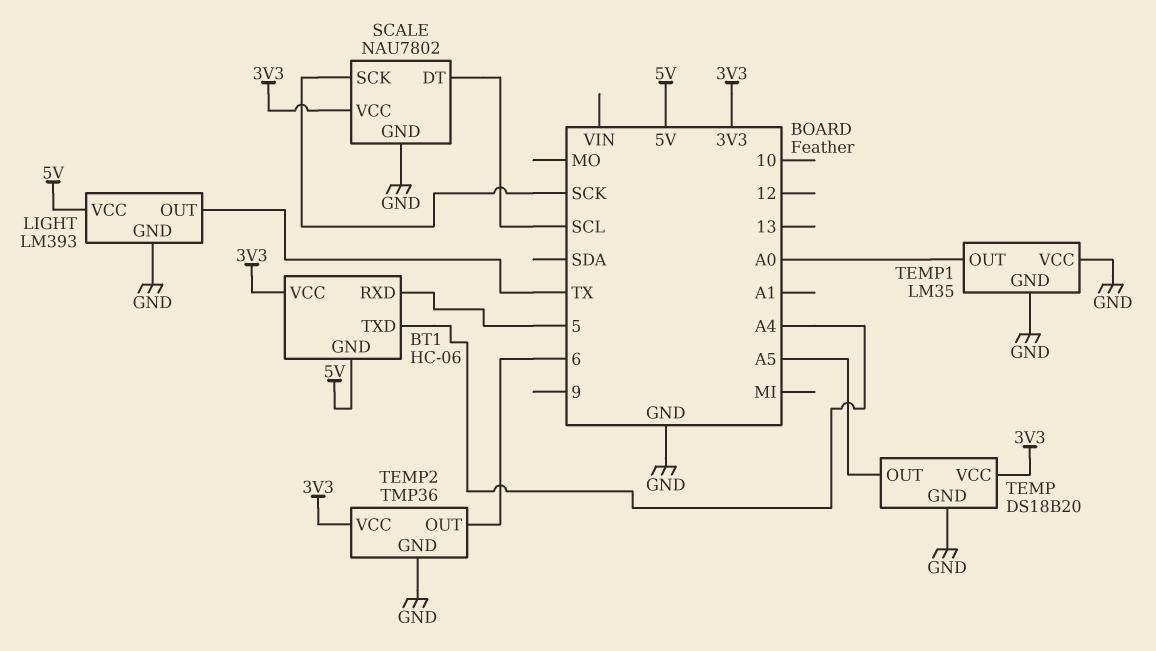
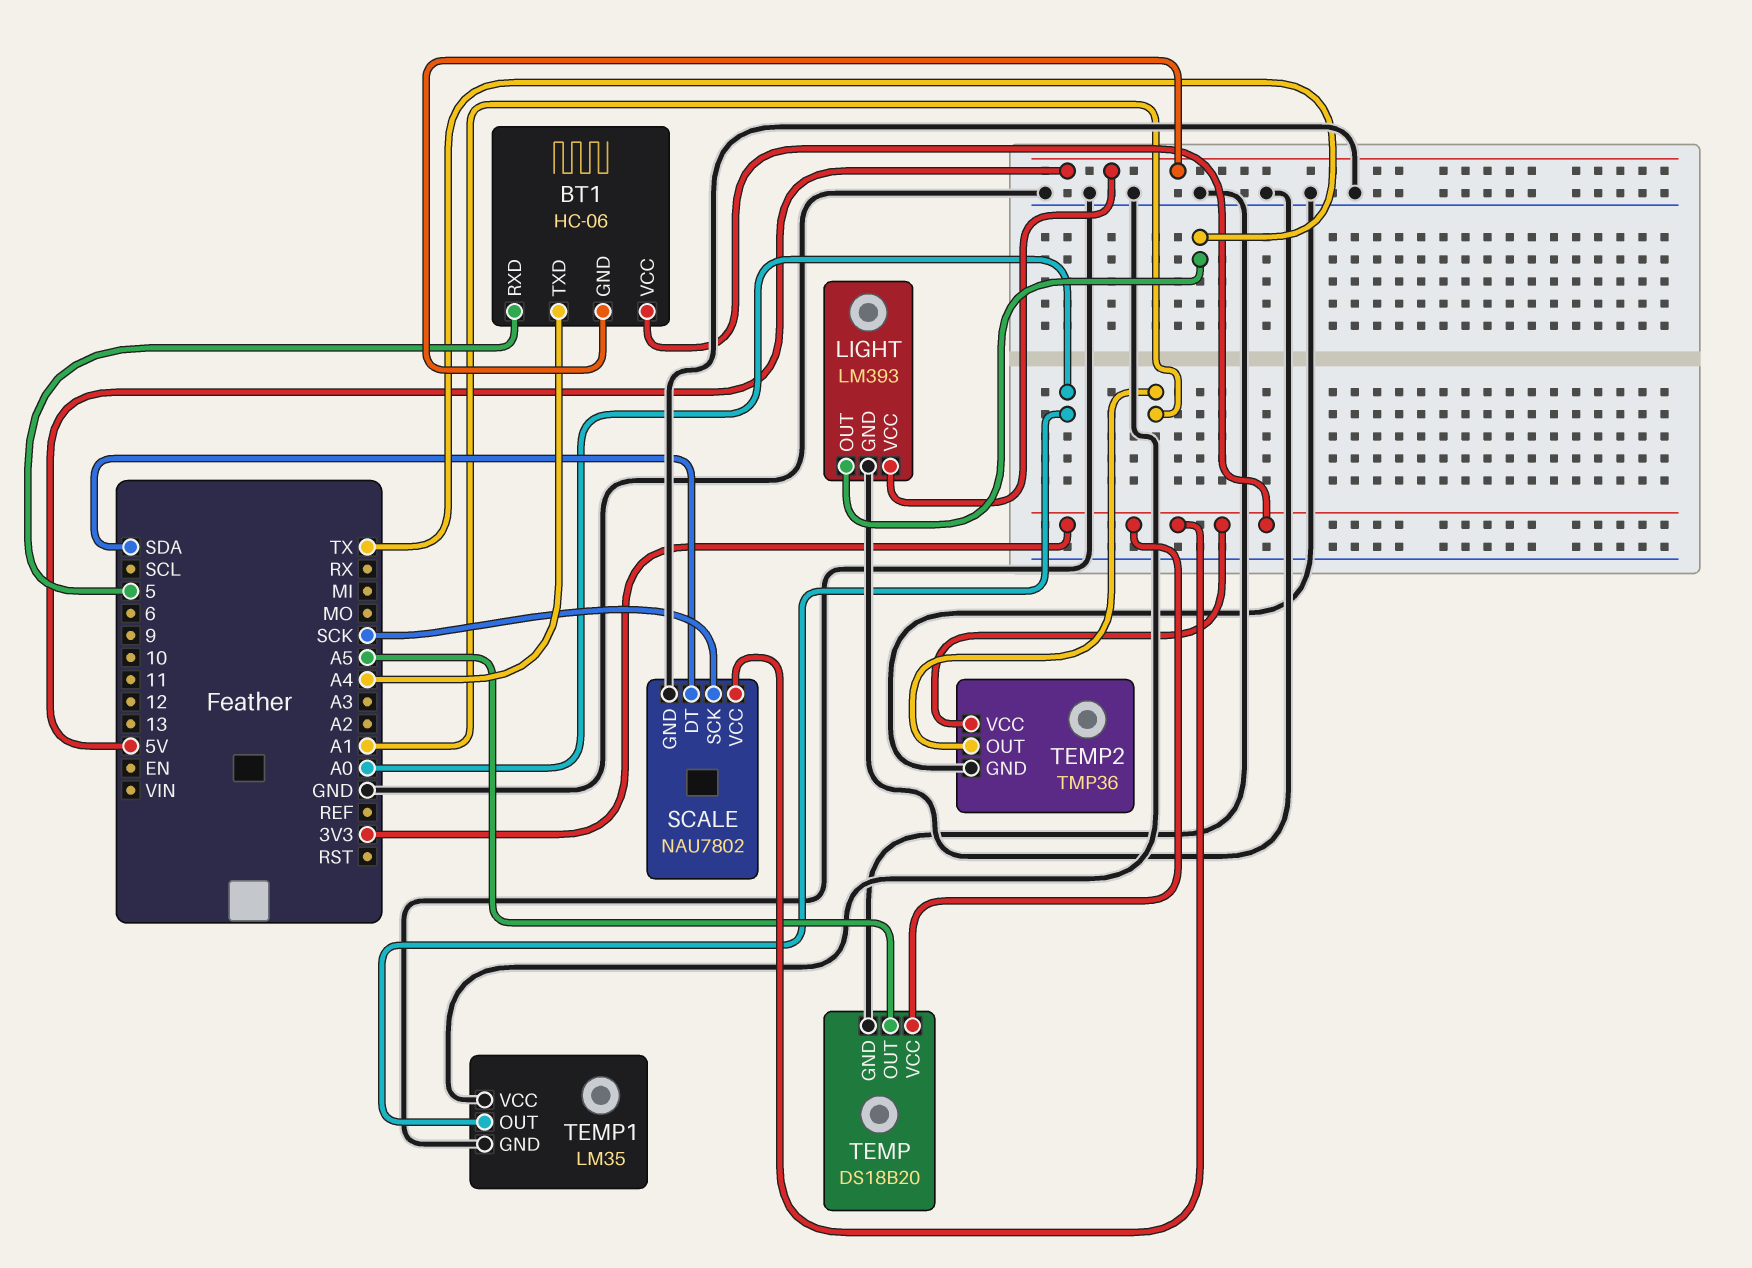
SCALE pin DT: SCL -> SDA
TEMP2 pin OUT: 6 -> A1

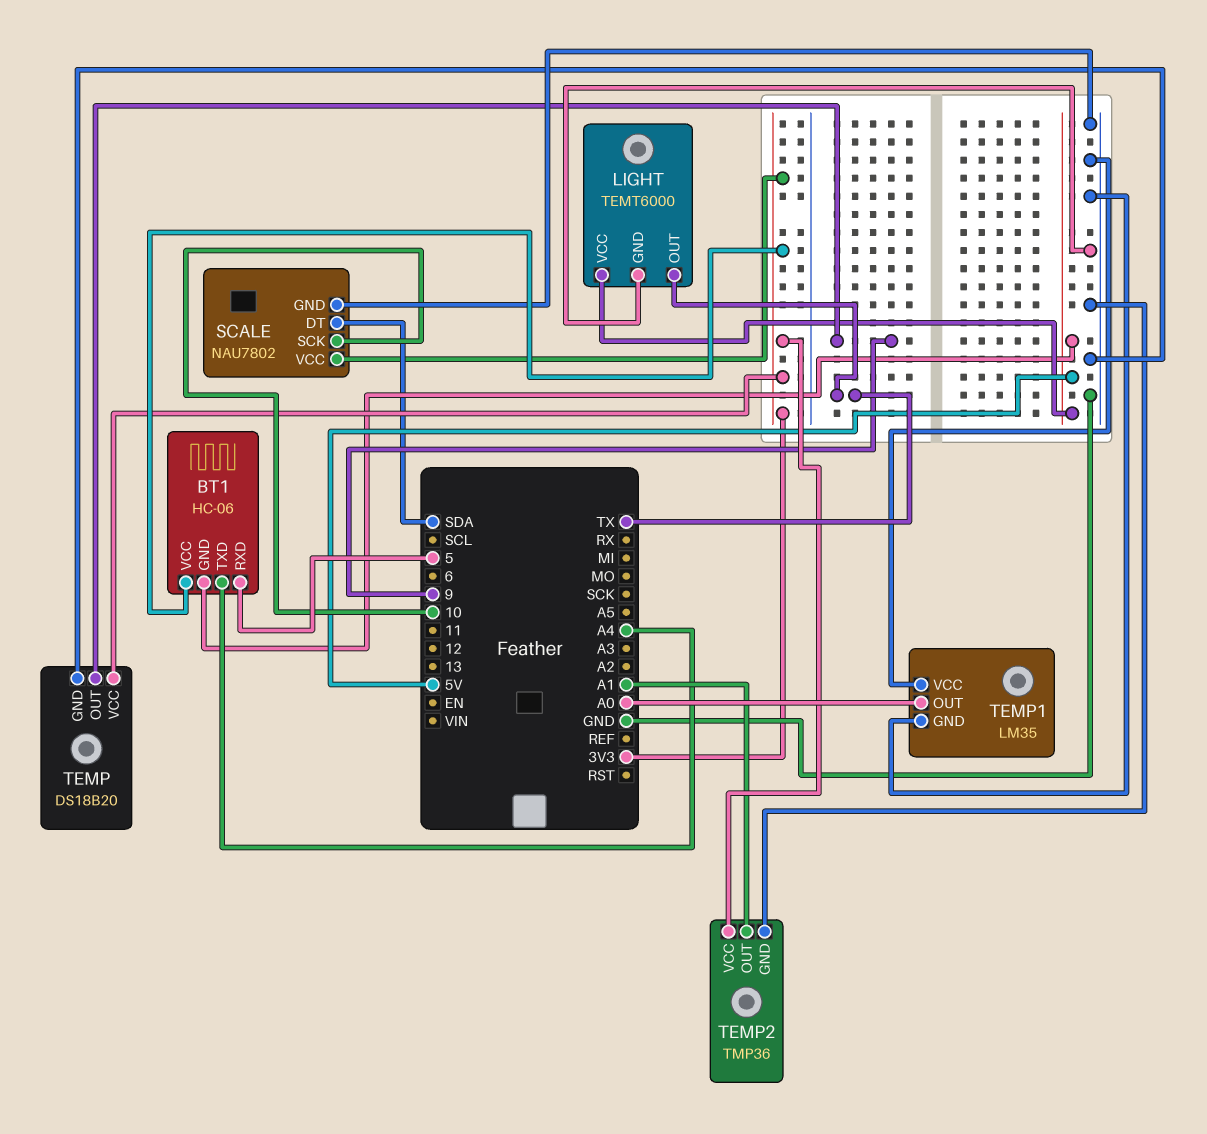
LIGHT: LM393 -> TEMT6000
SCALE pin SCK: SCK -> 10
TEMP pin OUT: A5 -> 9

